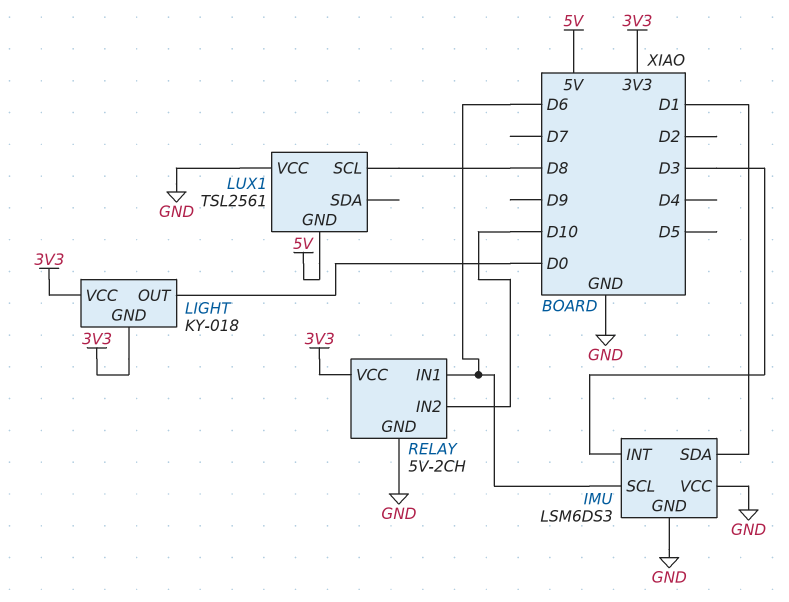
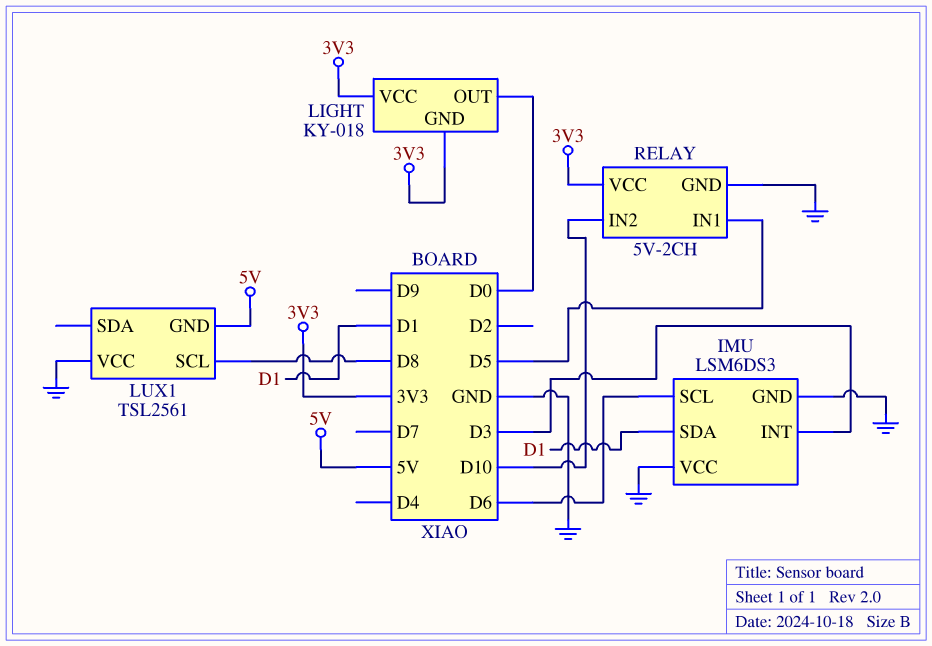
RELAY pin IN1: D6 -> D5

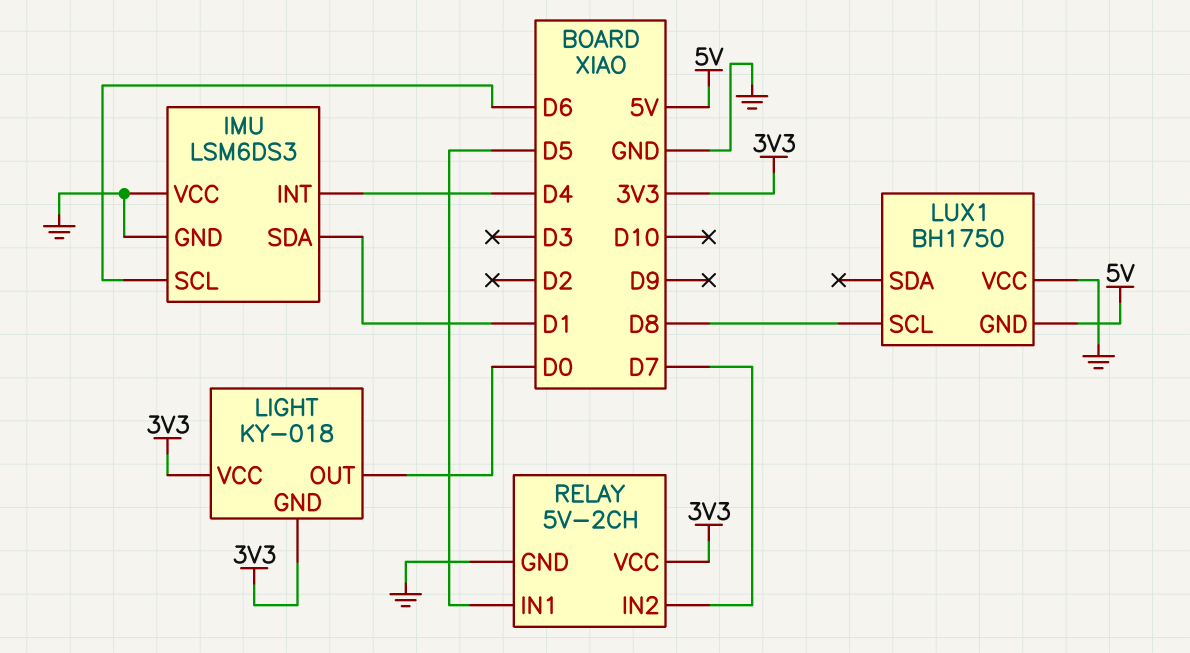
IMU pin INT: D3 -> D4
LUX1: TSL2561 -> BH1750
RELAY pin IN2: D10 -> D7

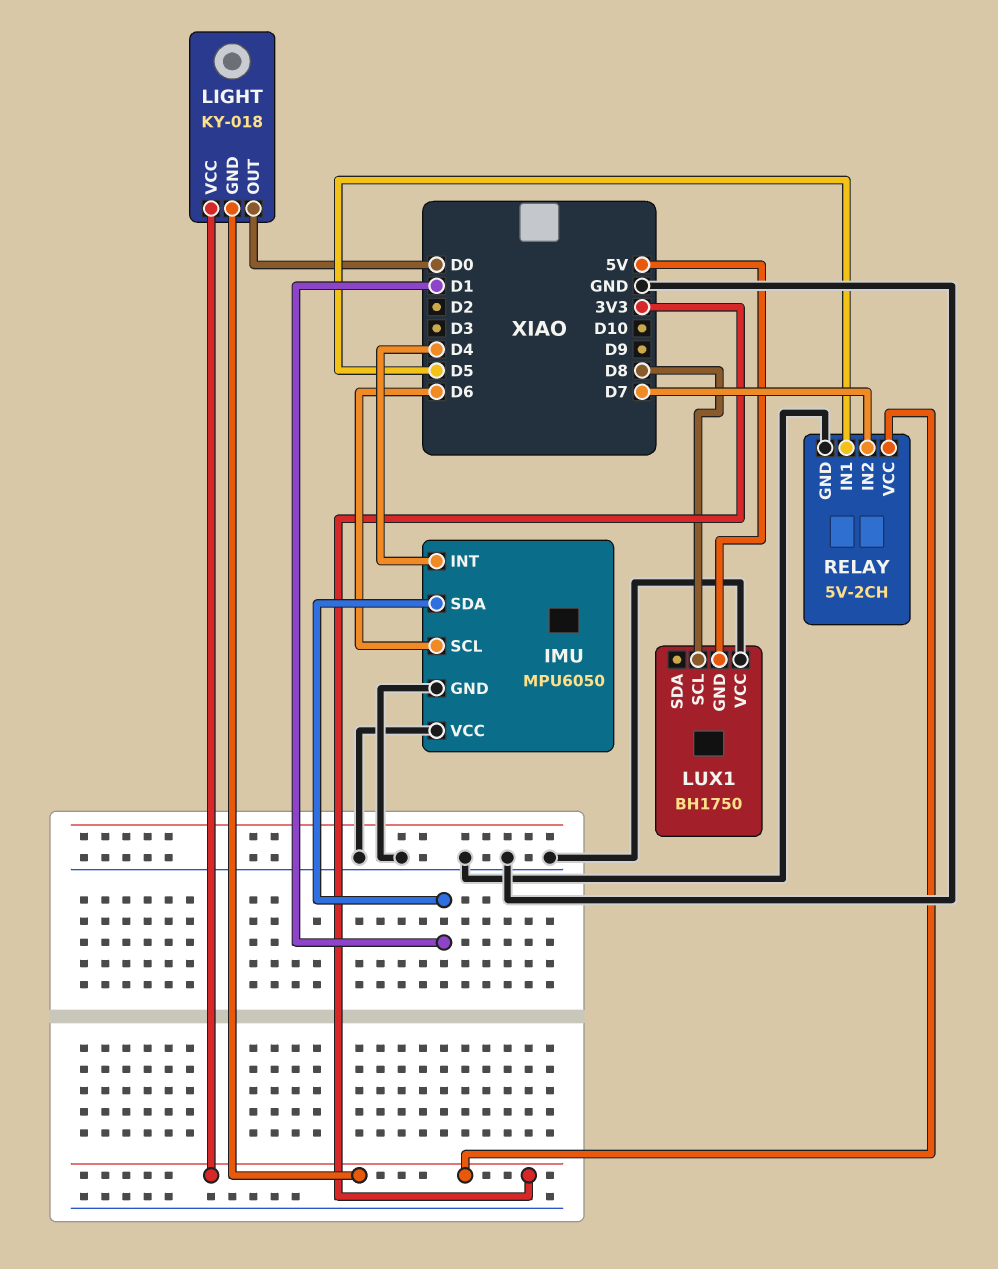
IMU: LSM6DS3 -> MPU6050

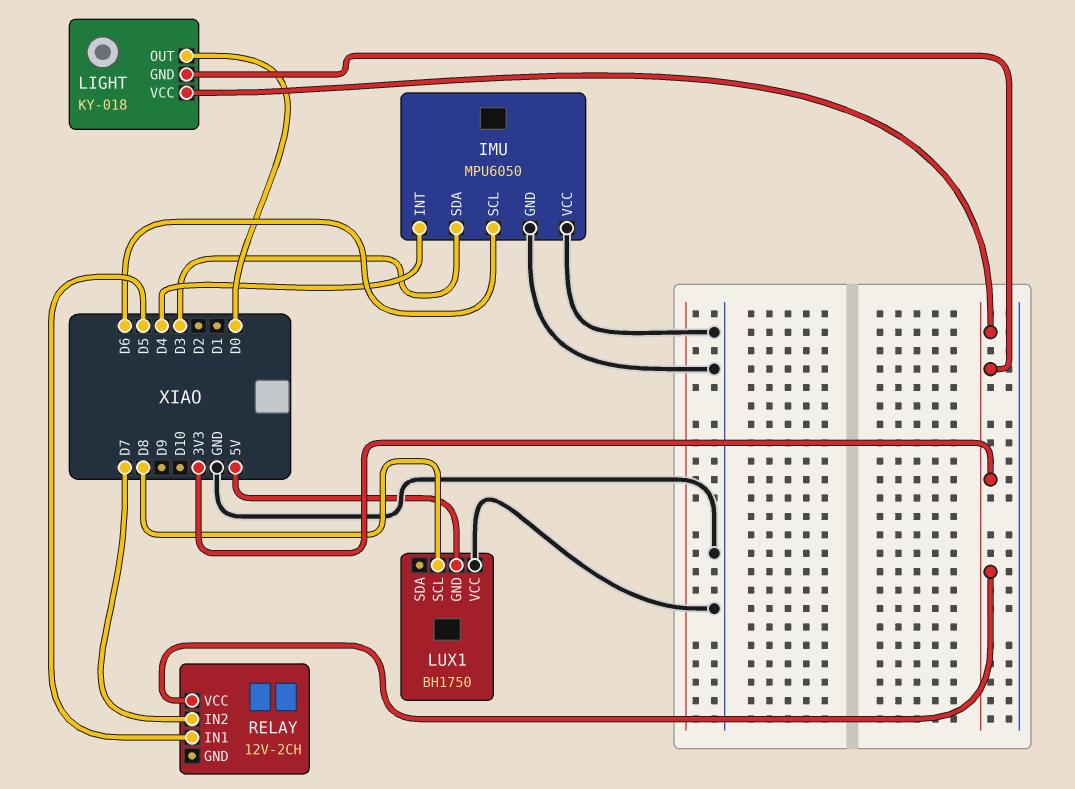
IMU pin SDA: D1 -> D3
RELAY: 5V-2CH -> 12V-2CH
RELAY pin GND: GND -> none

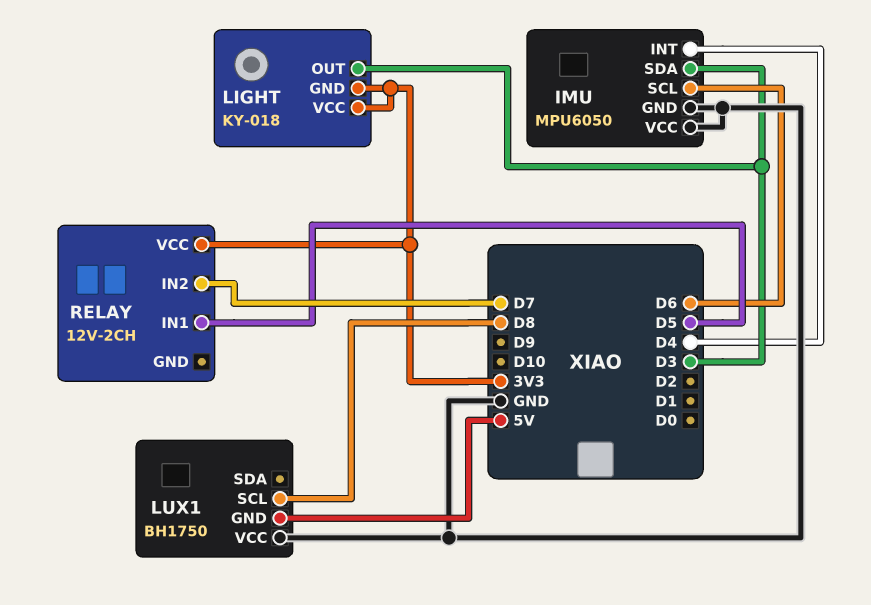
LIGHT pin OUT: D0 -> D3

